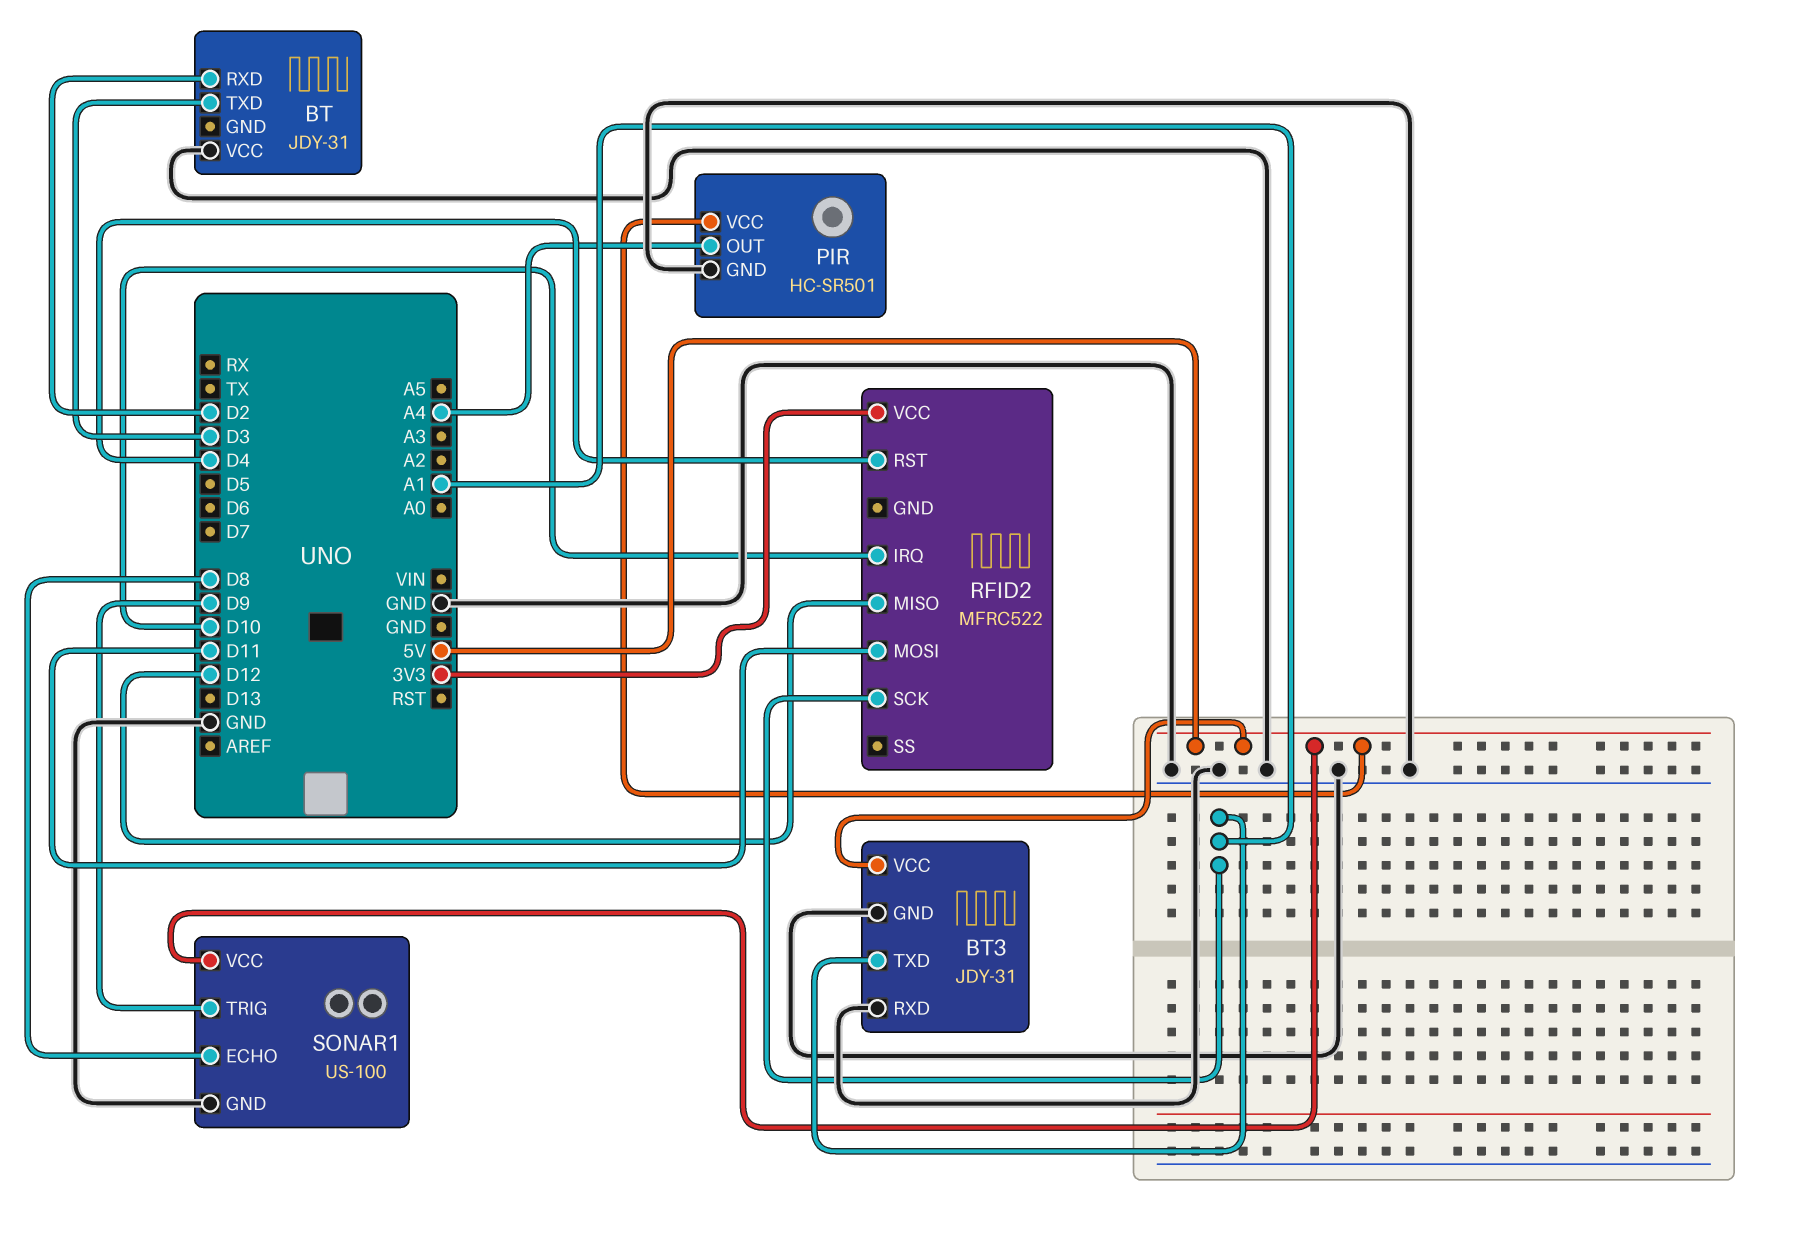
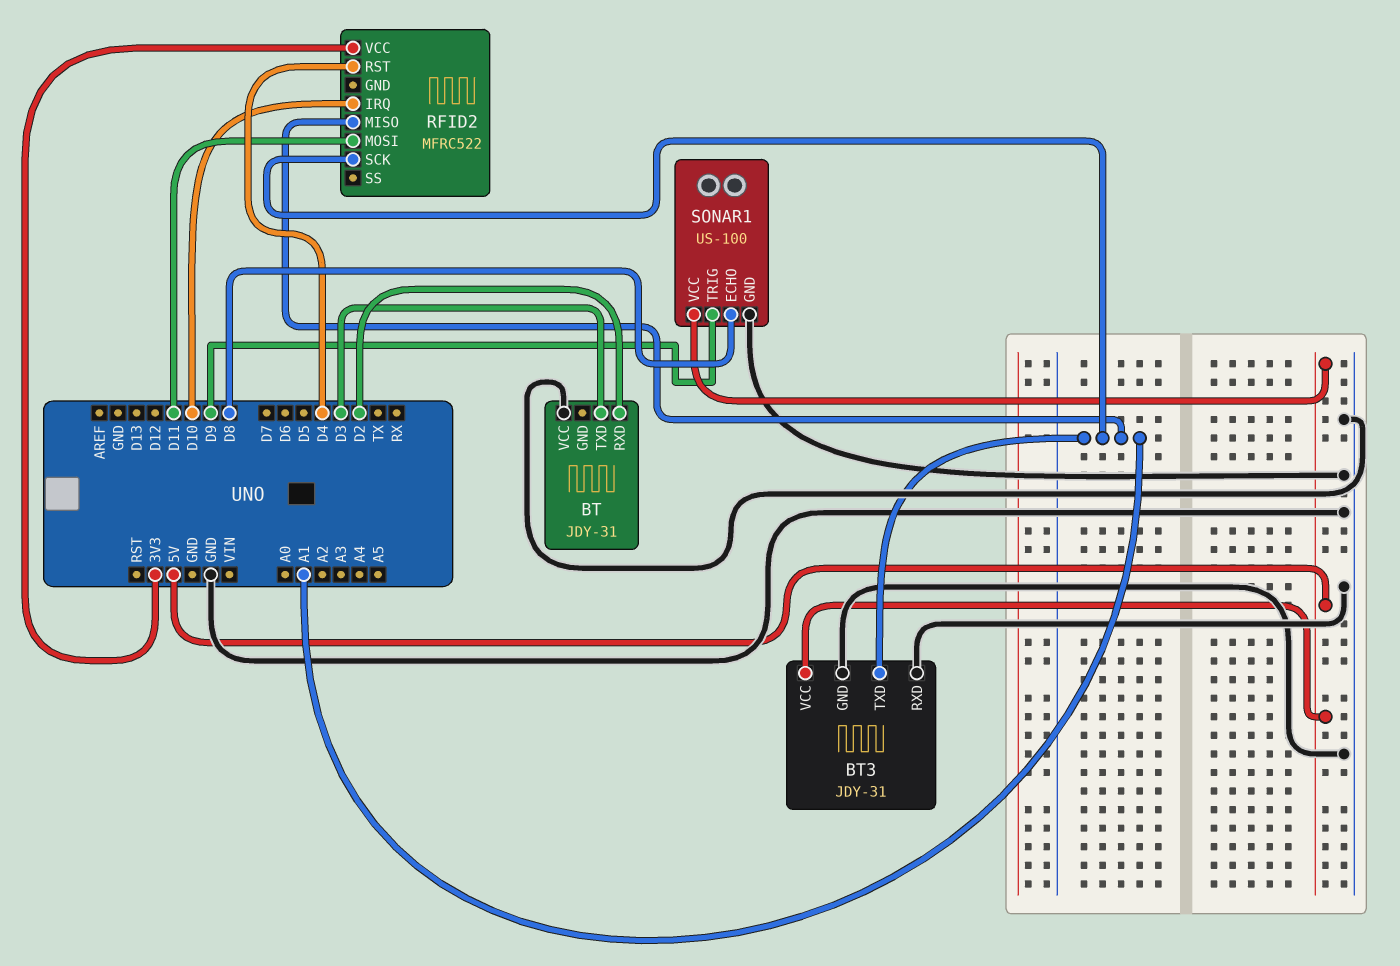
PIR: HC-SR501 -> none
PIR pin GND: GND -> none
PIR pin OUT: A4 -> none
PIR pin VCC: 5V -> none
RFID2 pin MISO: D12 -> A1

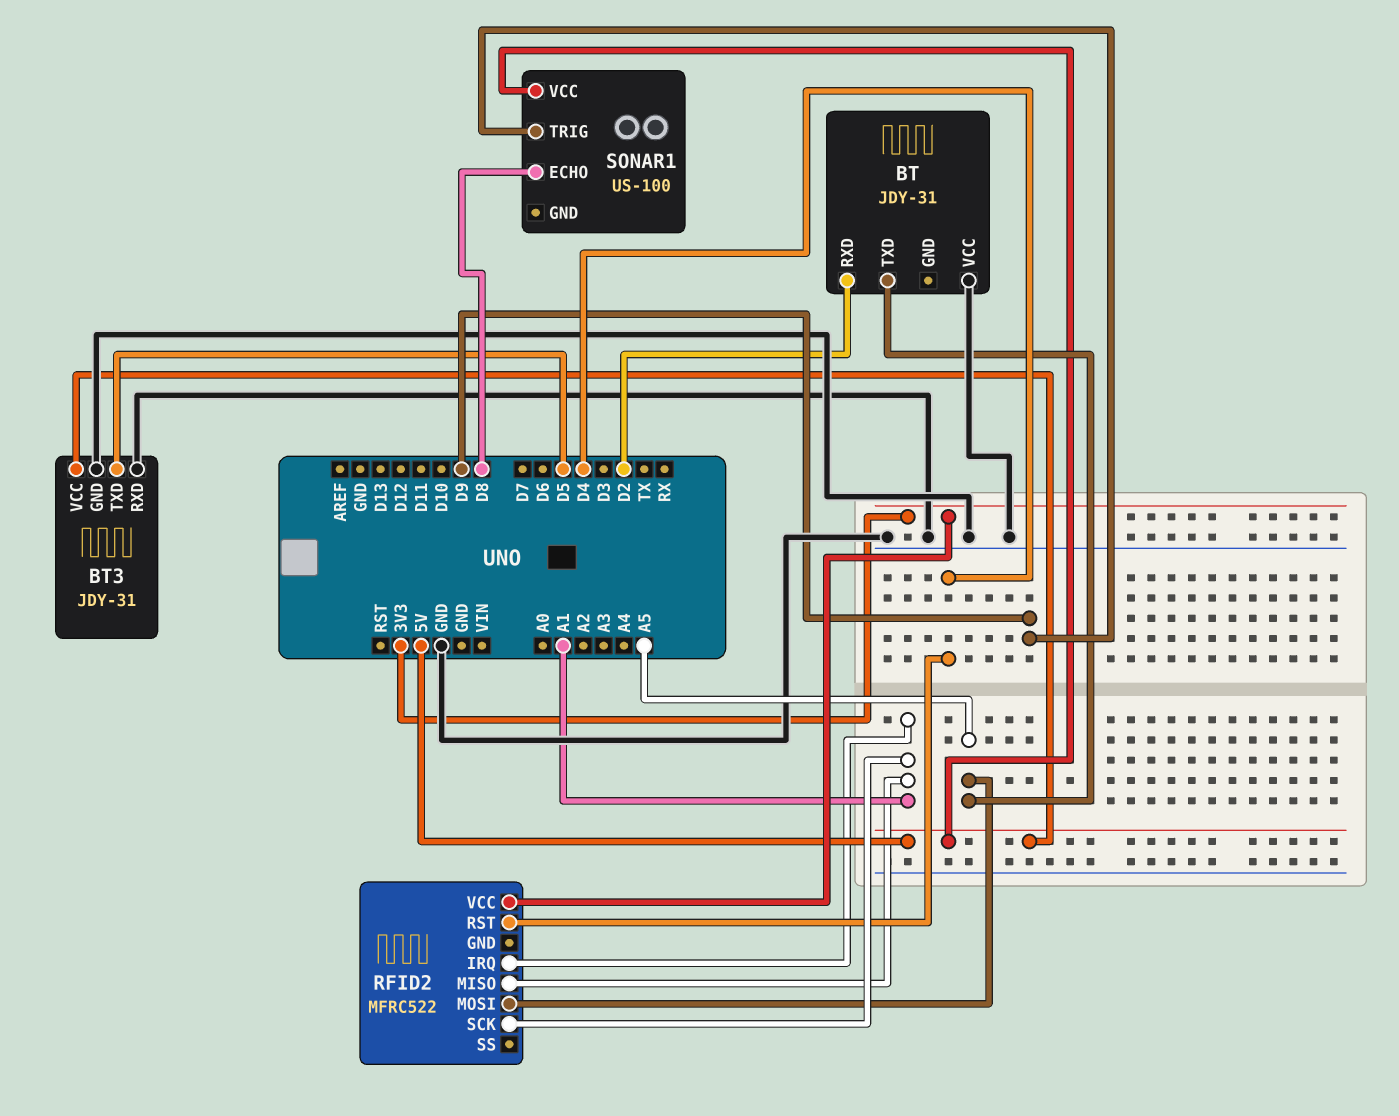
BT pin TXD: D3 -> A5
BT3 pin TXD: A1 -> D5
RFID2 pin IRQ: D10 -> A1
RFID2 pin MOSI: D11 -> A5
SONAR1 pin GND: GND -> none

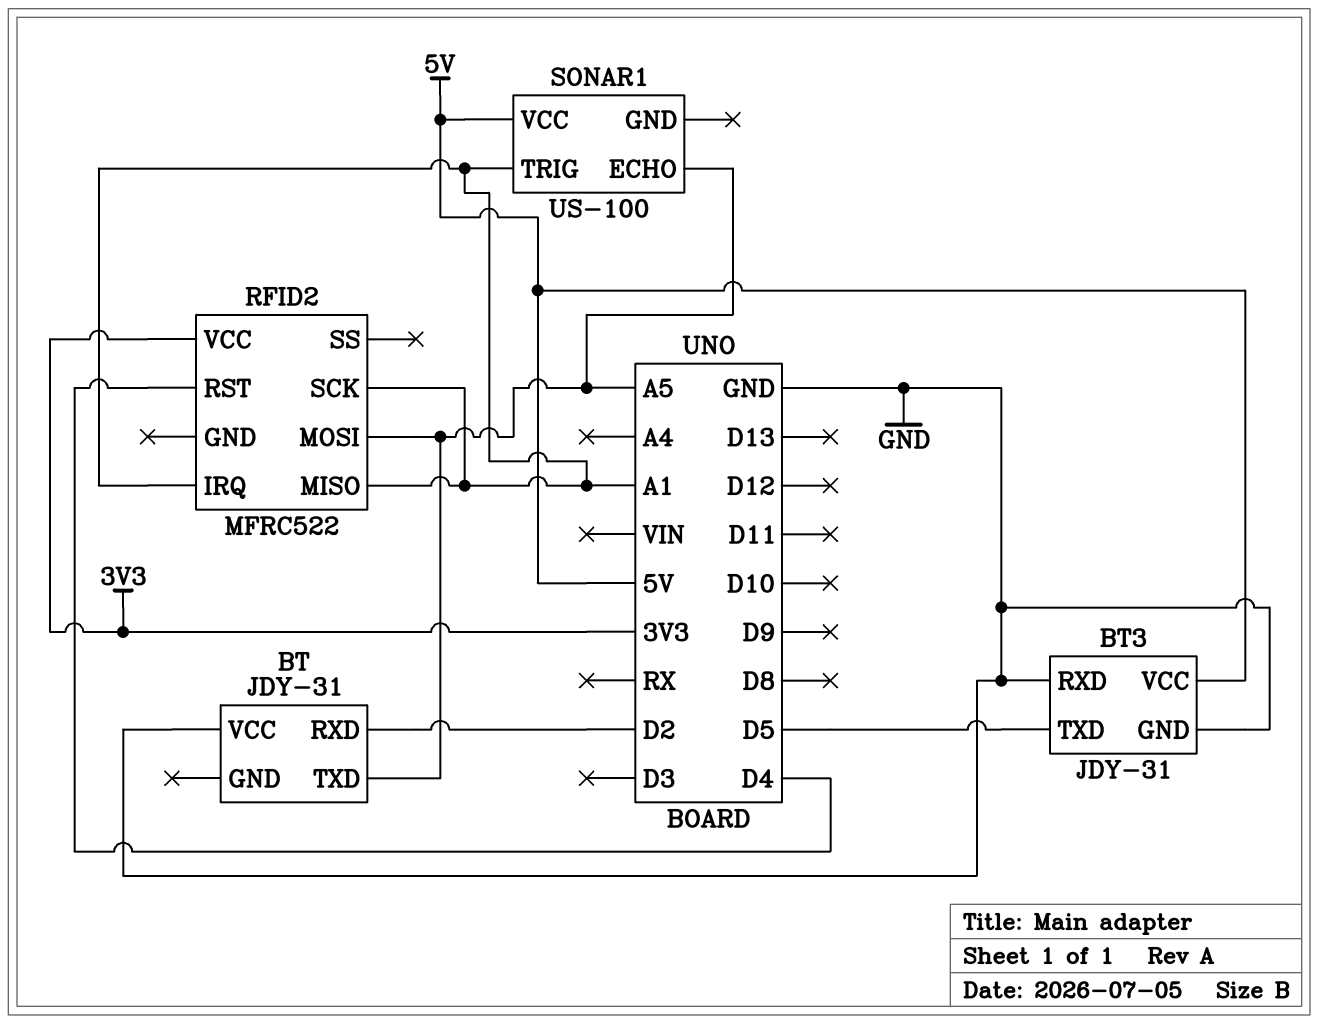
SONAR1 pin ECHO: D8 -> A5
SONAR1 pin TRIG: D9 -> A1

